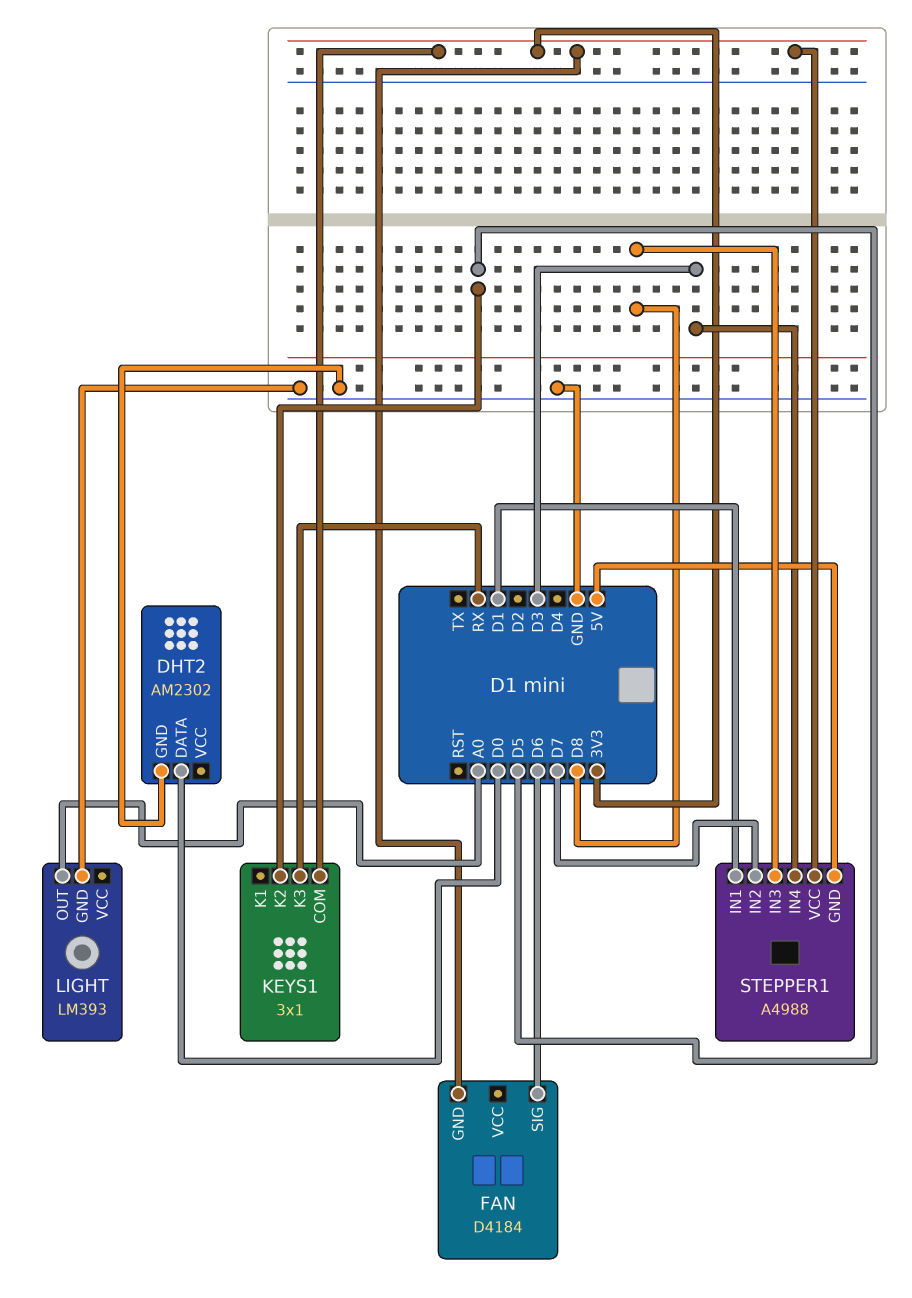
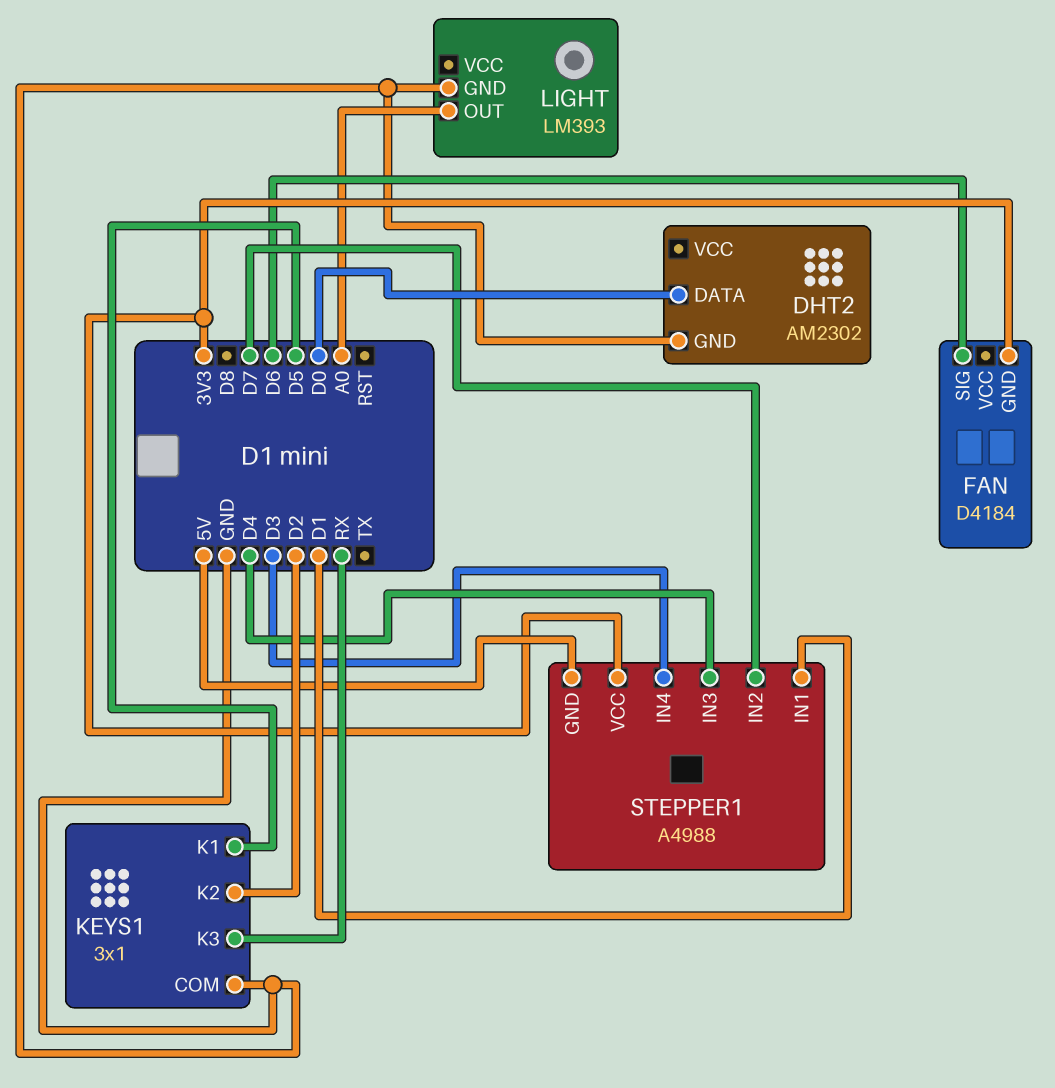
KEYS1 pin COM: 3V3 -> GND
KEYS1 pin K1: none -> D5
KEYS1 pin K2: D5 -> D2
STEPPER1 pin IN3: D8 -> D4

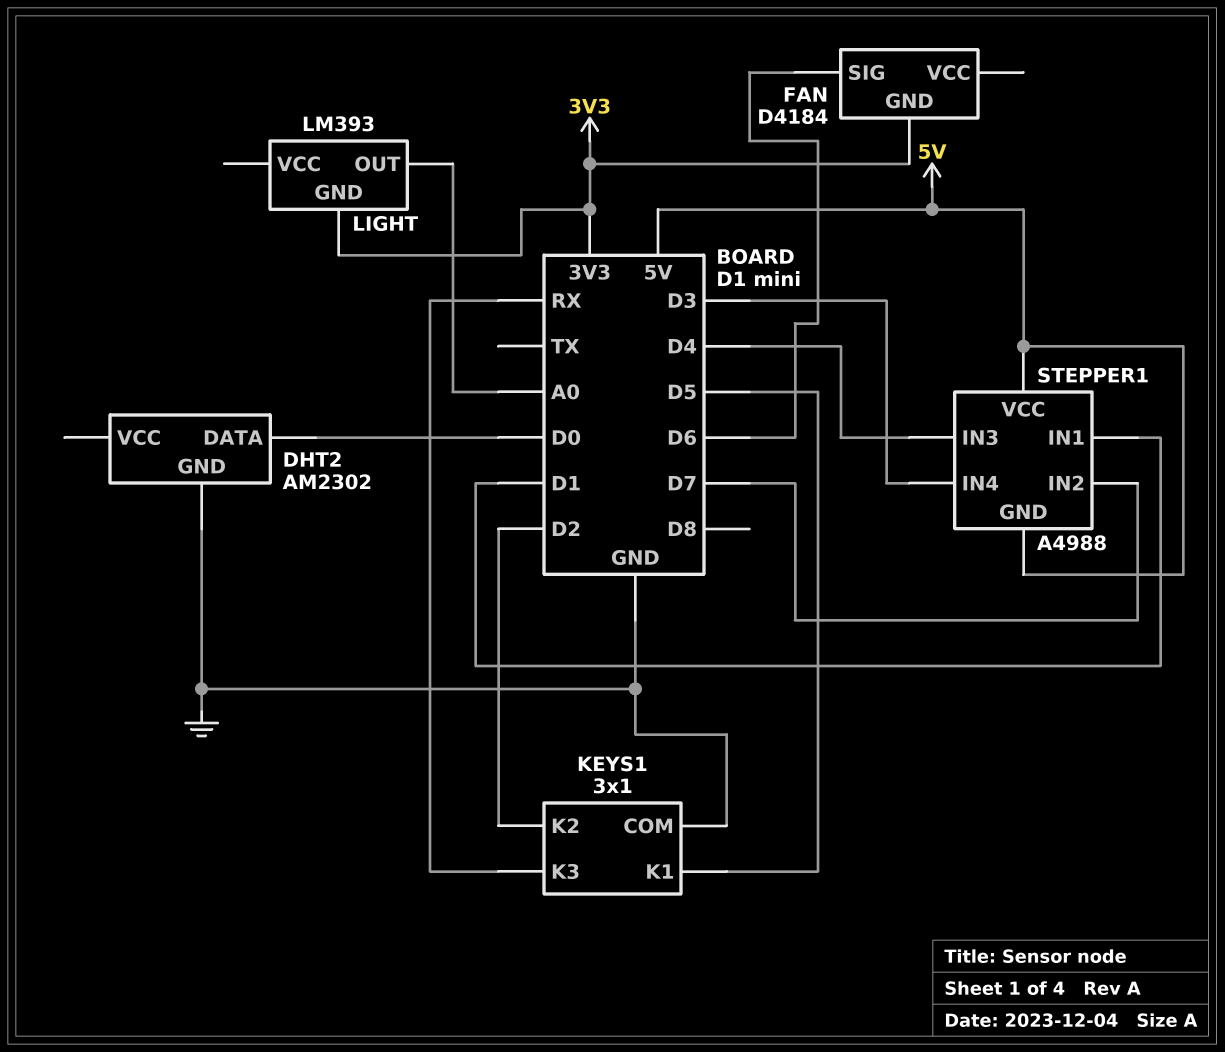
LIGHT pin GND: GND -> 3V3
STEPPER1 pin VCC: 3V3 -> 5V

